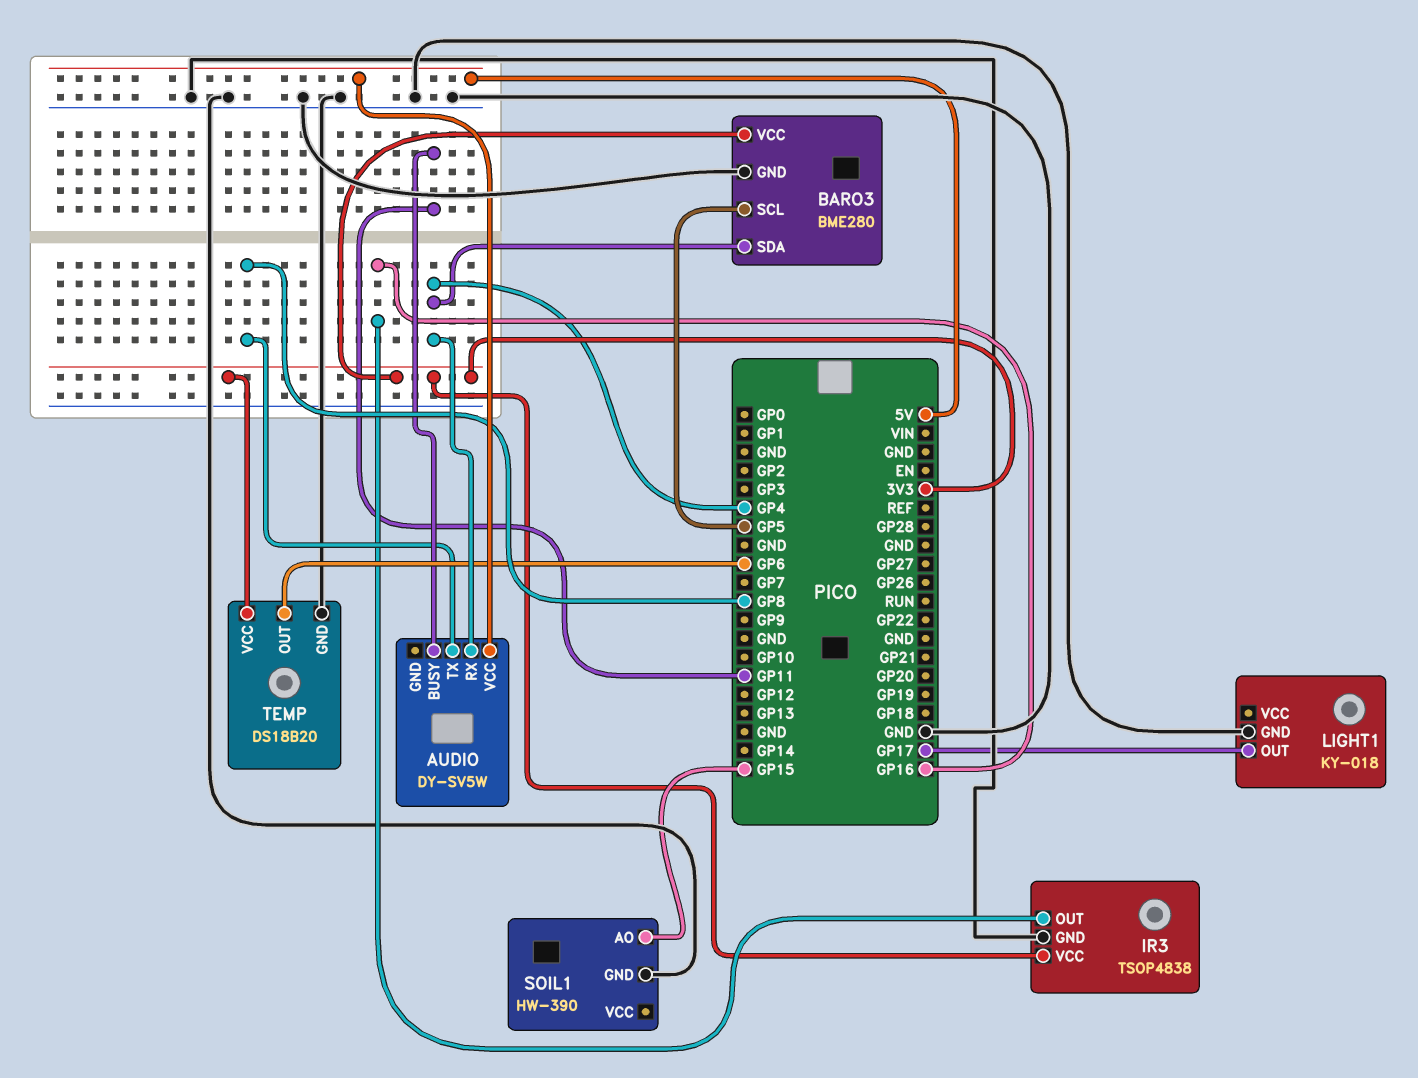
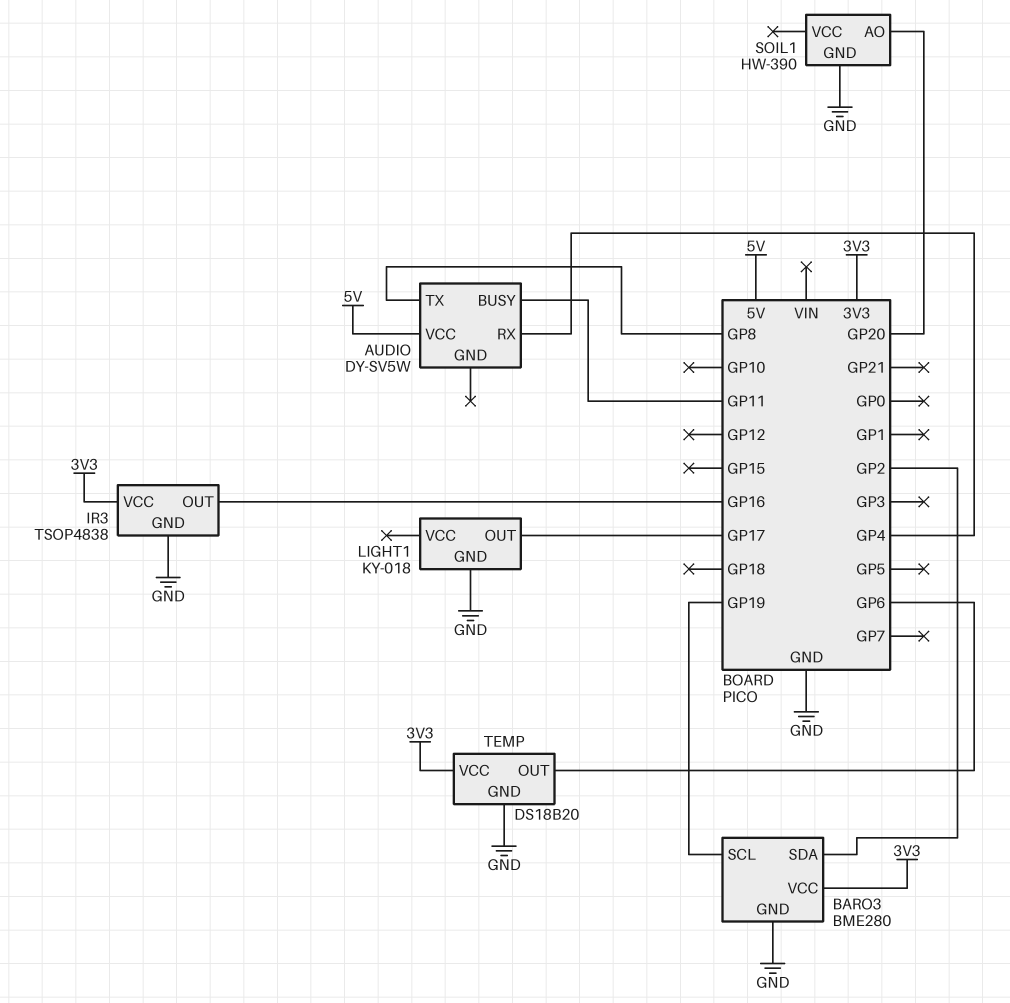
BARO3 pin SCL: GP5 -> GP19
BARO3 pin SDA: GP4 -> GP2
SOIL1 pin AO: GP15 -> GP20

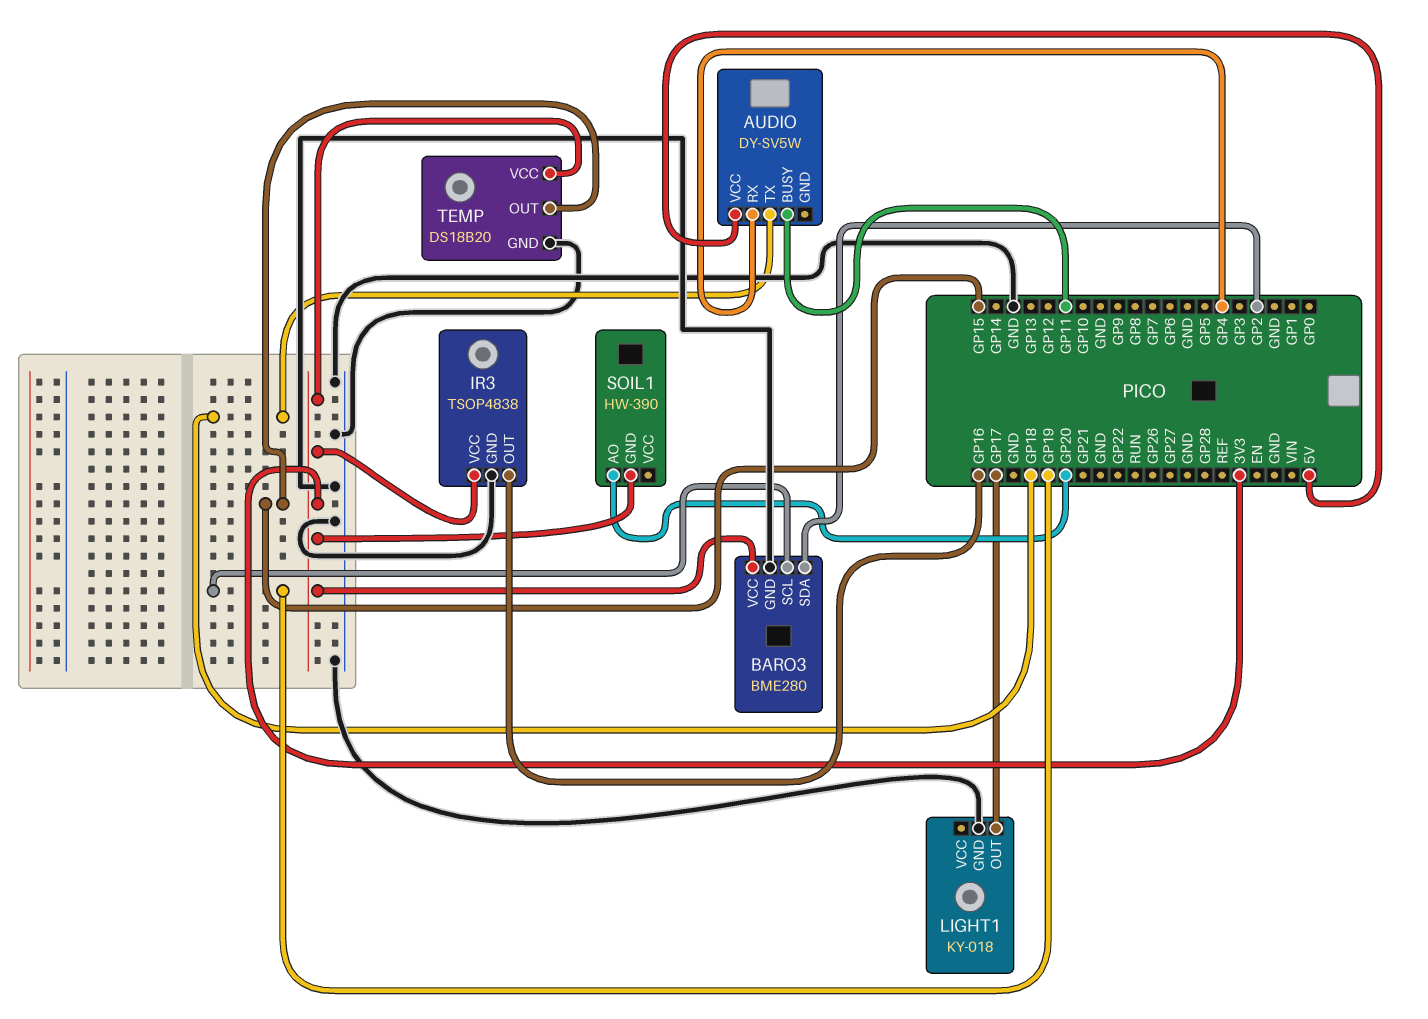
AUDIO pin TX: GP8 -> GP18
SOIL1 pin GND: GND -> 3V3
TEMP pin OUT: GP6 -> GP15

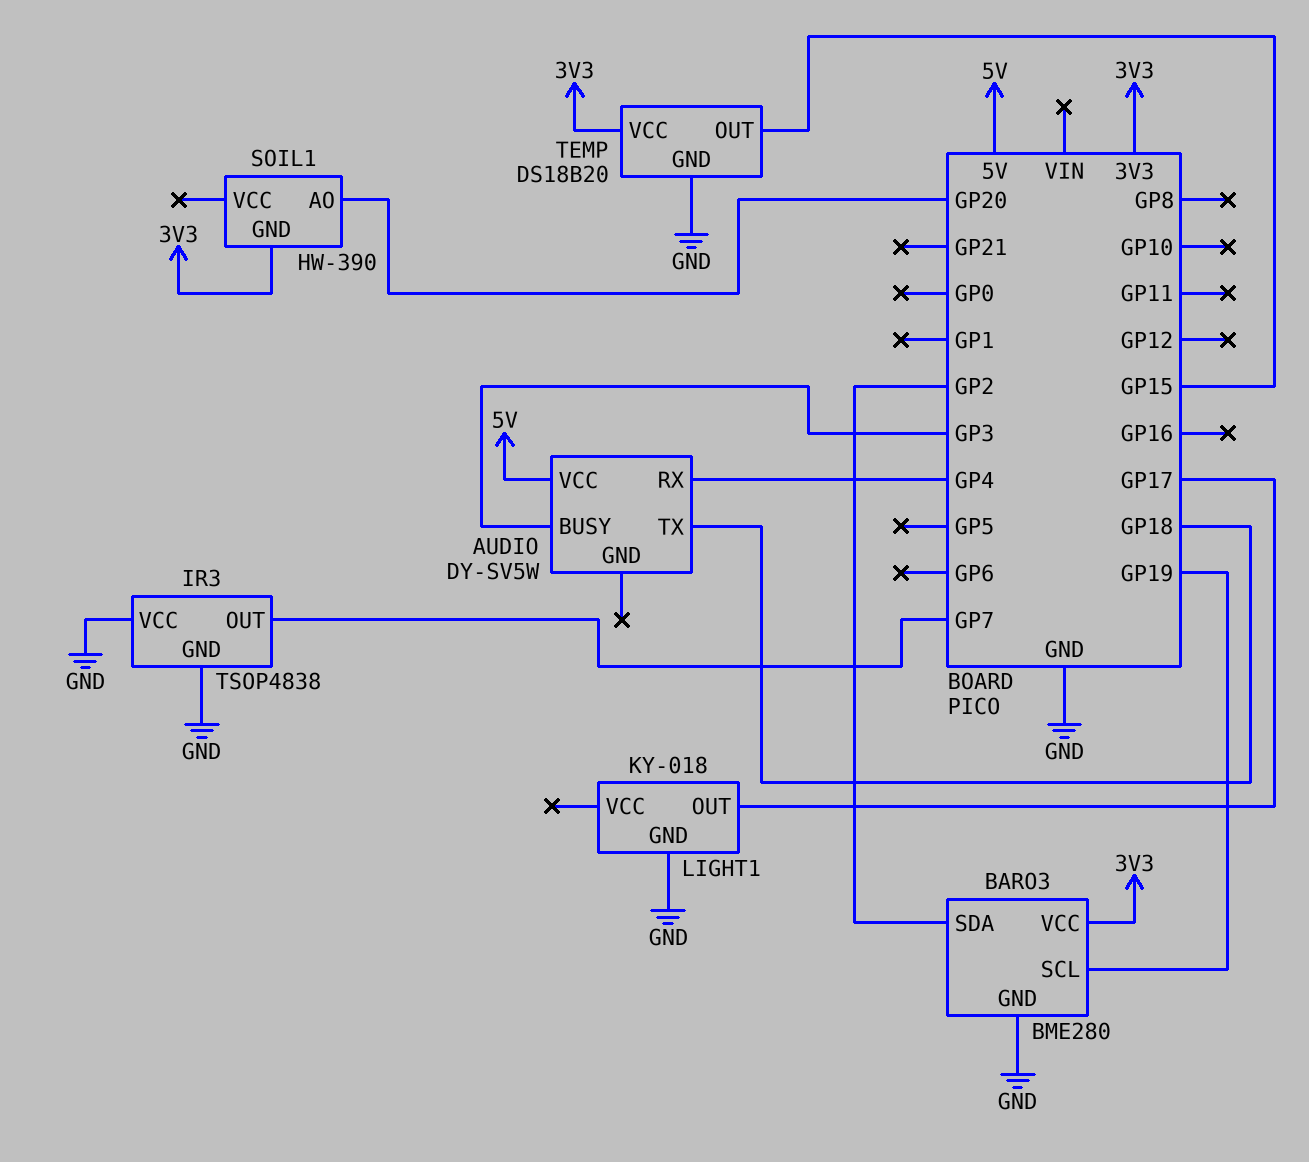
AUDIO pin BUSY: GP11 -> GP3
IR3 pin OUT: GP16 -> GP7
IR3 pin VCC: 3V3 -> GND

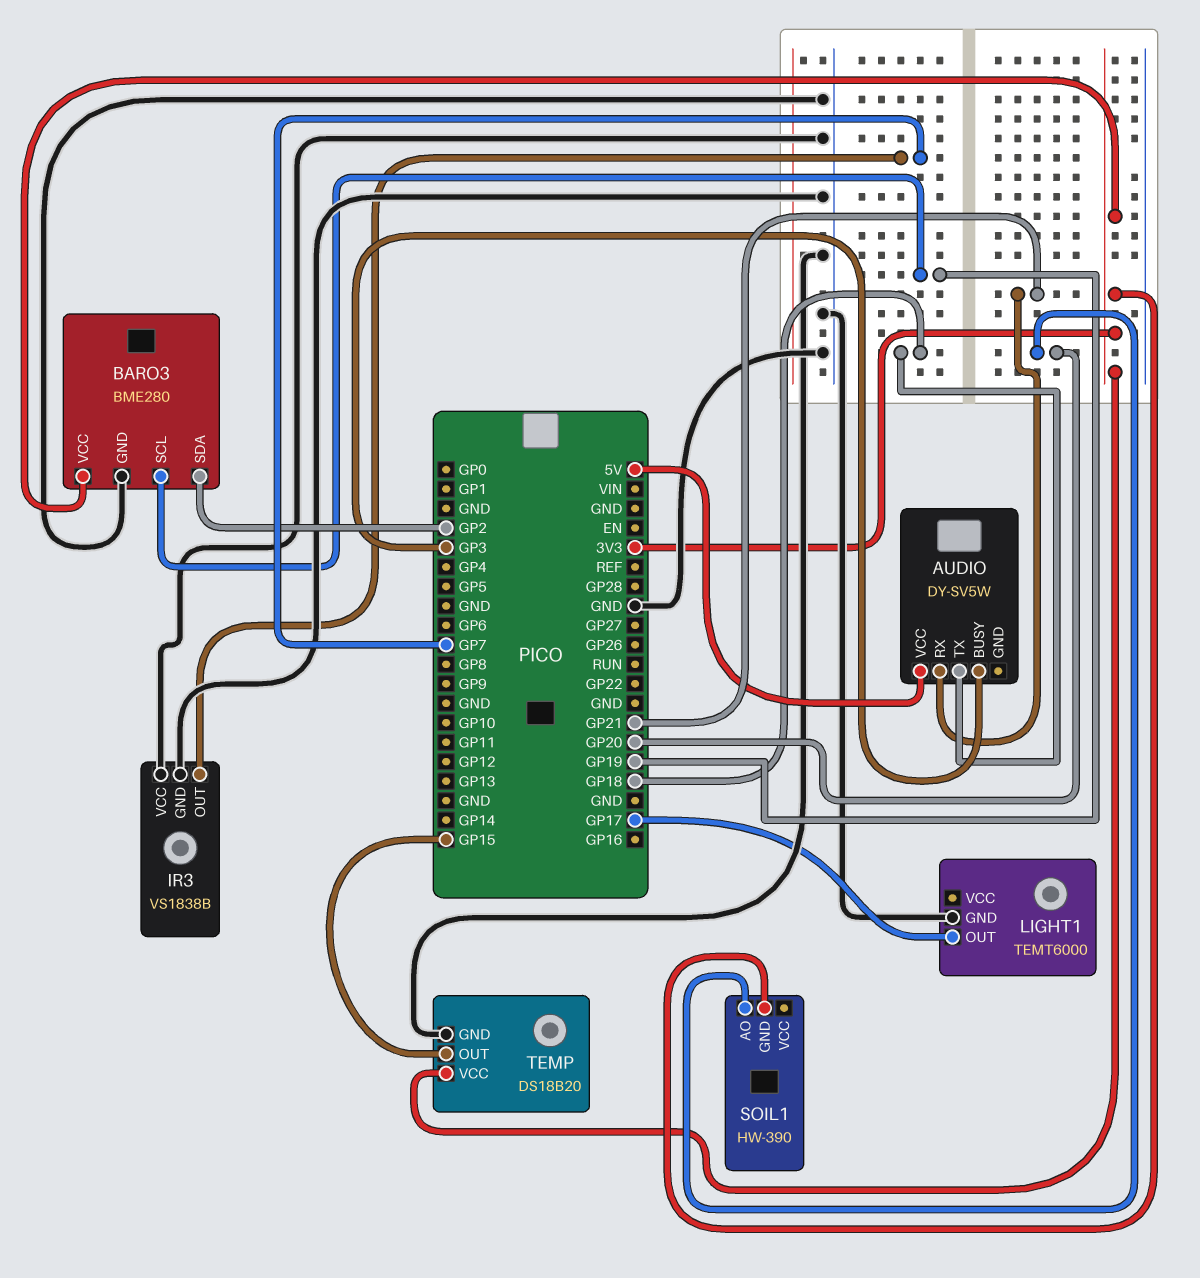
AUDIO pin RX: GP4 -> GP21
IR3: TSOP4838 -> VS1838B
LIGHT1: KY-018 -> TEMT6000

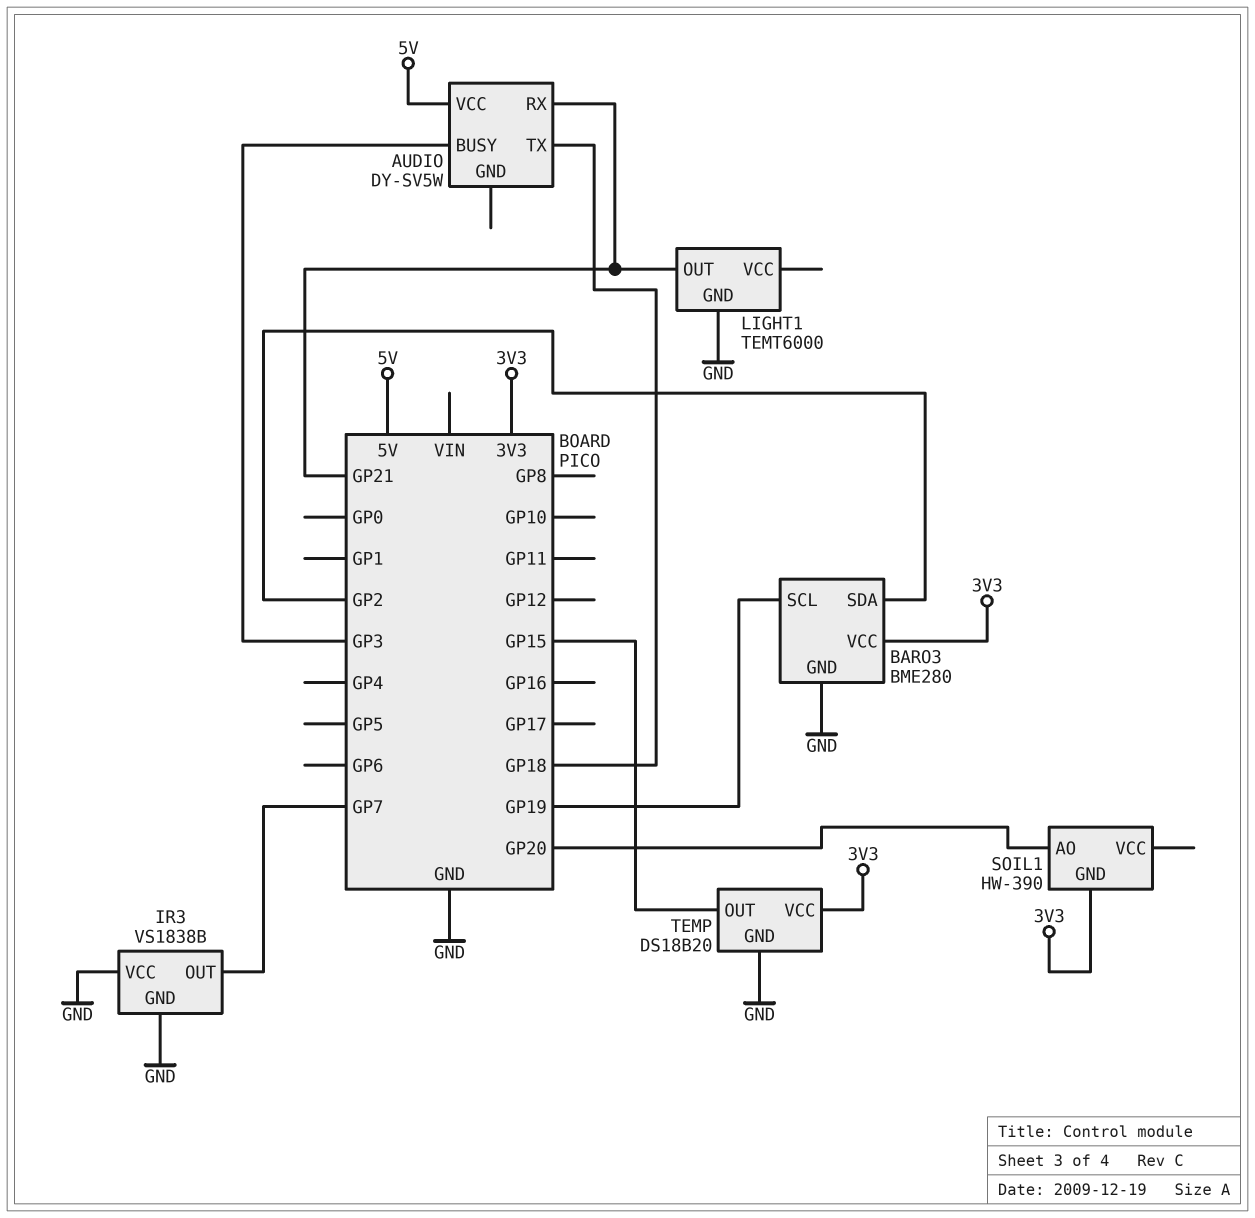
LIGHT1 pin OUT: GP17 -> GP21

